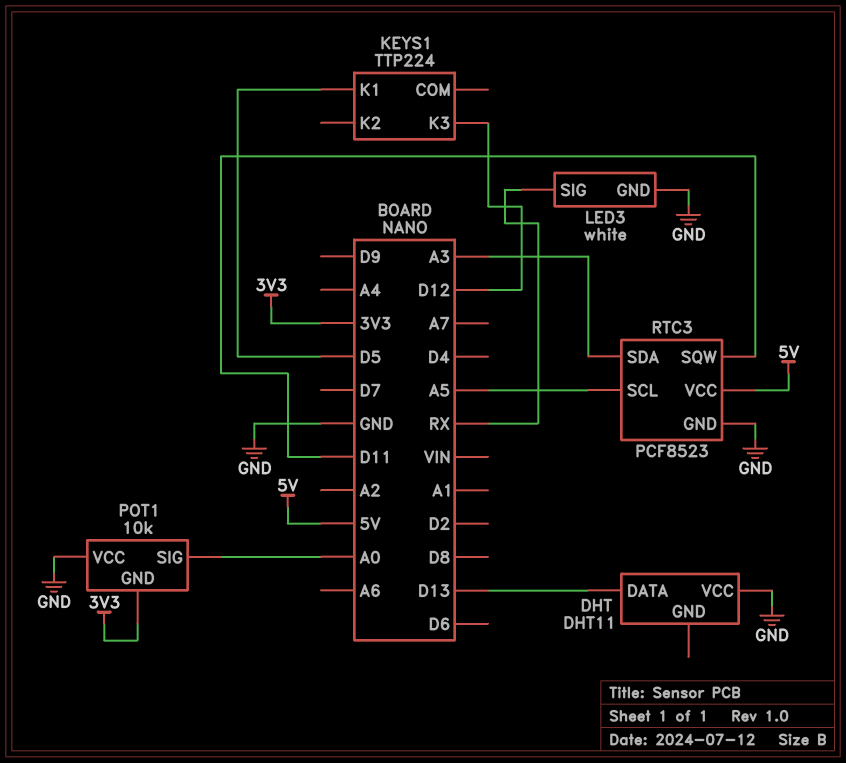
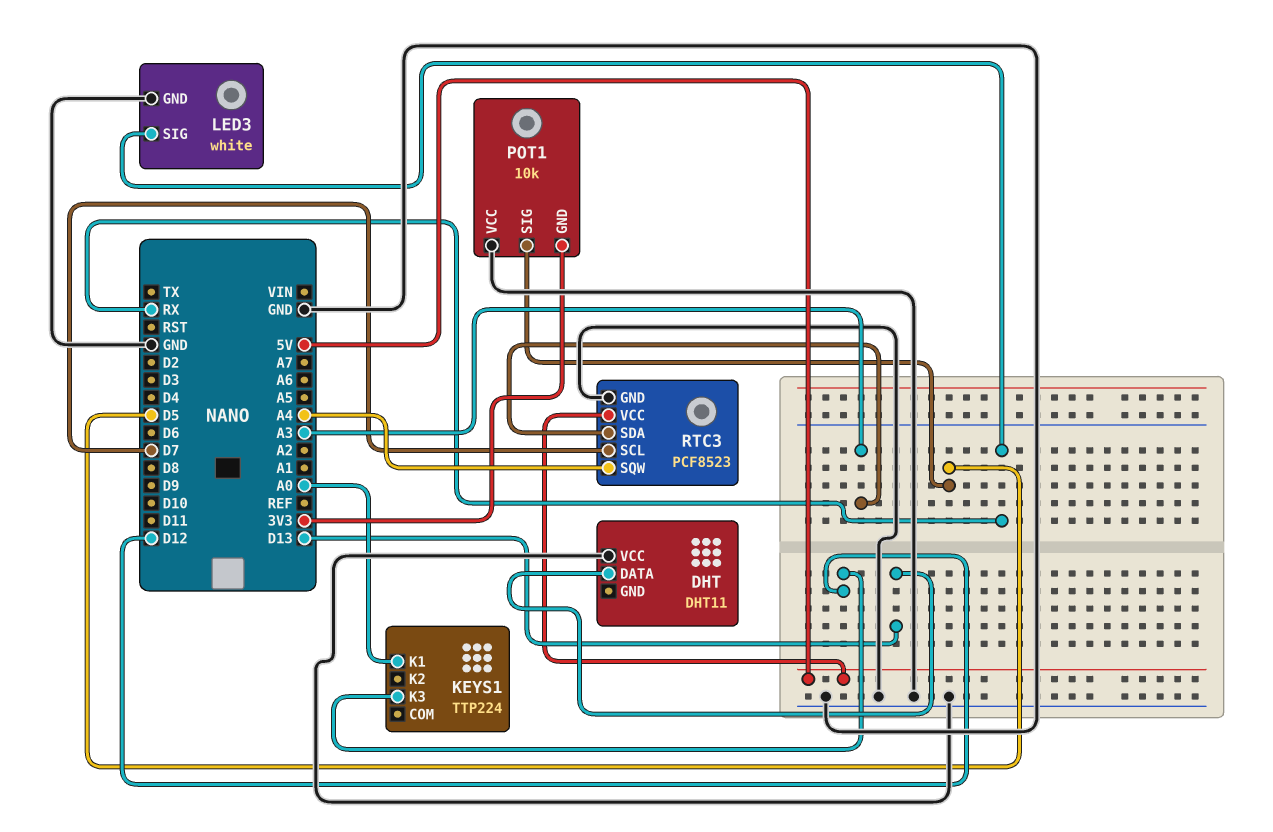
KEYS1 pin K1: D5 -> A0
POT1 pin SIG: A0 -> D5
RTC3 pin SCL: A5 -> D7
RTC3 pin SQW: D11 -> A4

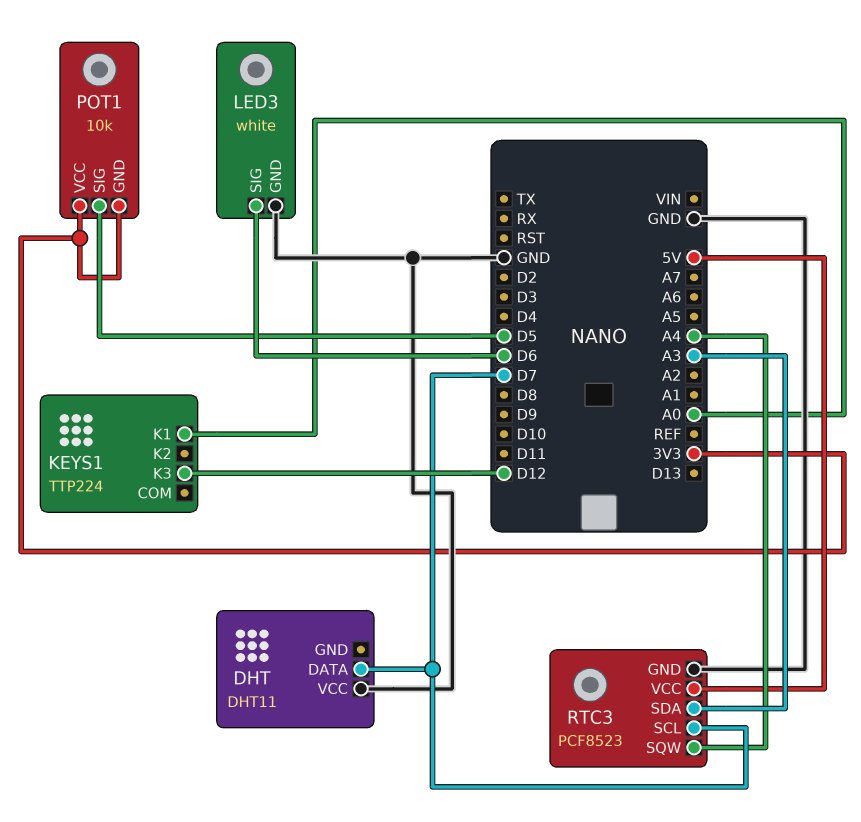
DHT pin DATA: D13 -> D7
LED3 pin SIG: RX -> D6
POT1 pin VCC: GND -> 3V3

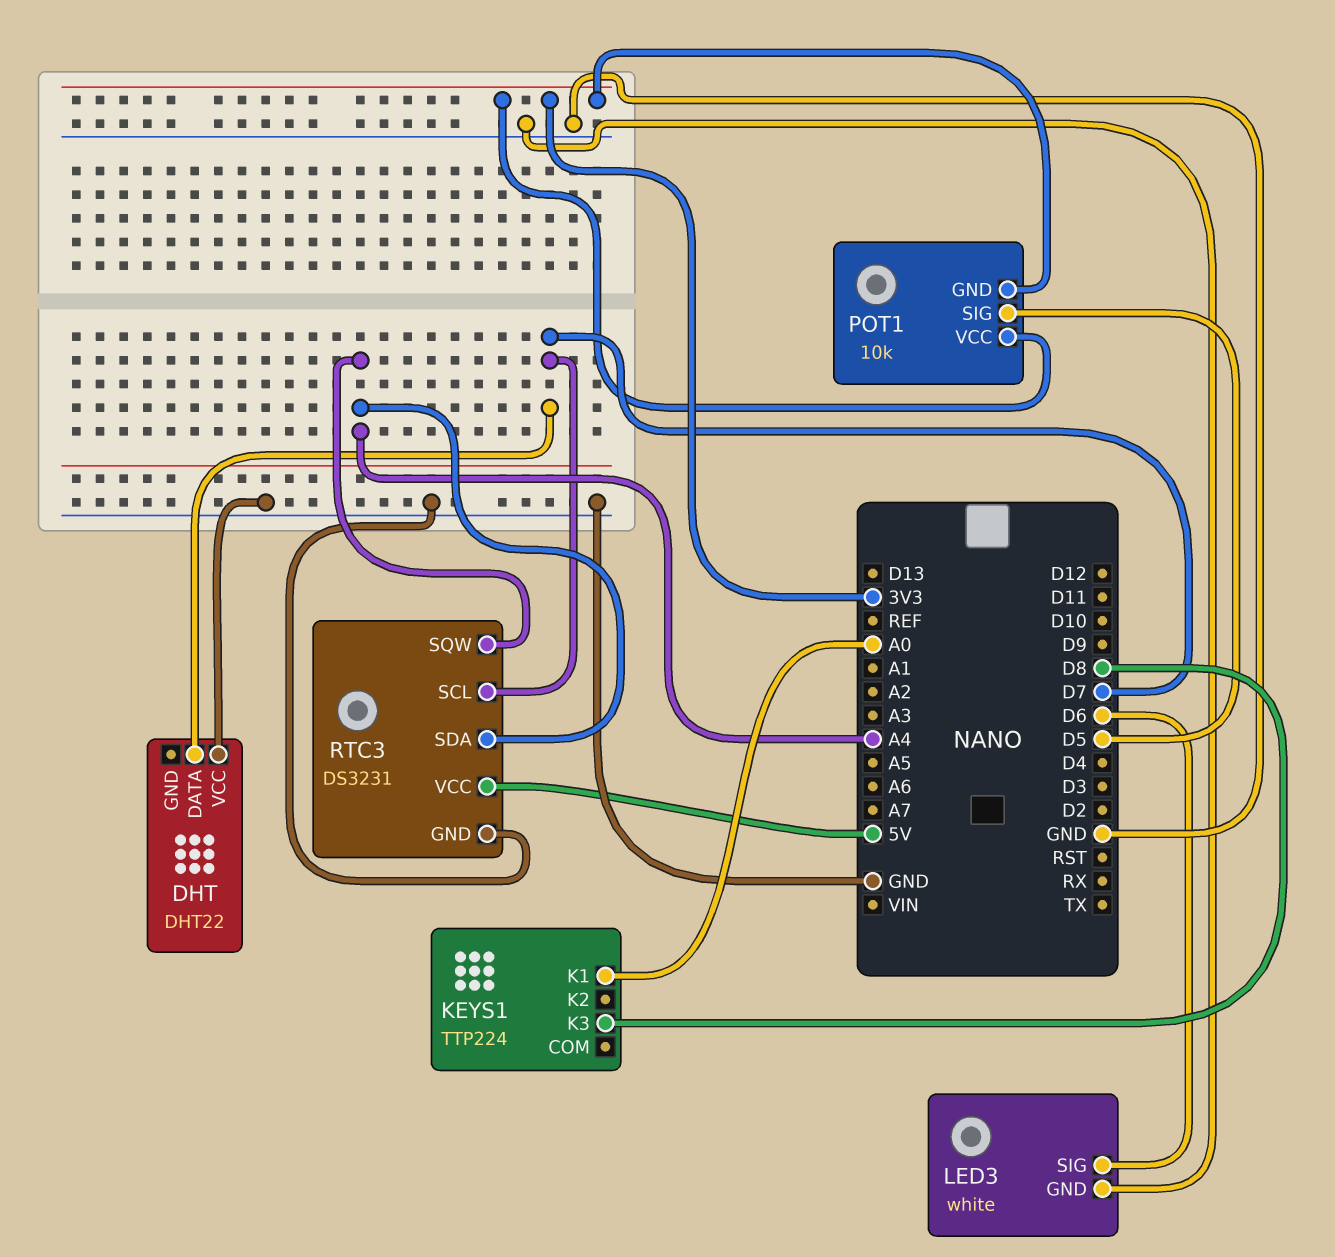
DHT: DHT11 -> DHT22
KEYS1 pin K3: D12 -> D8
RTC3: PCF8523 -> DS3231
RTC3 pin SDA: A3 -> A4

